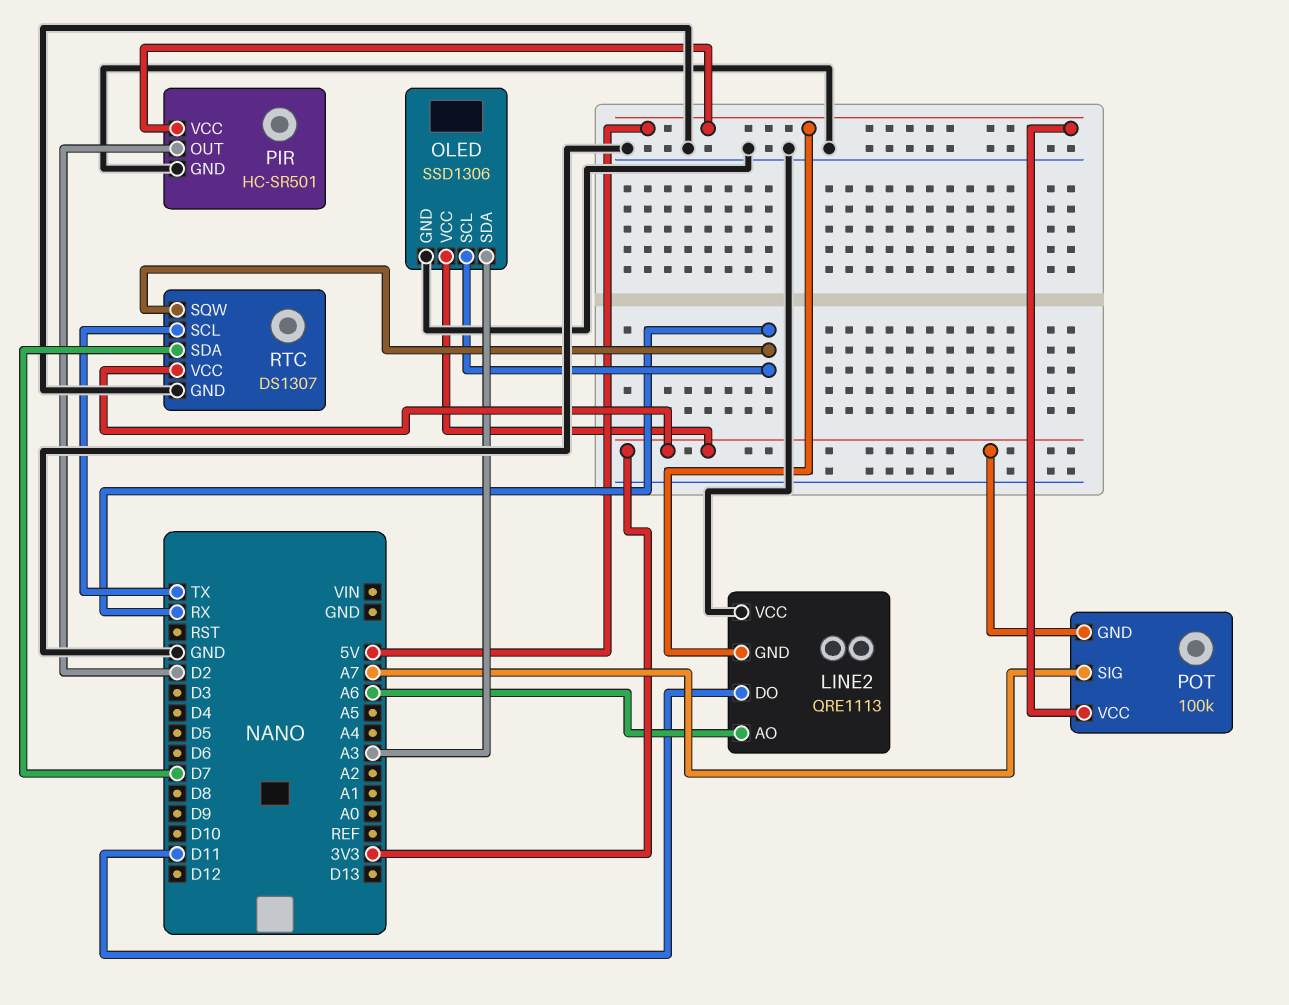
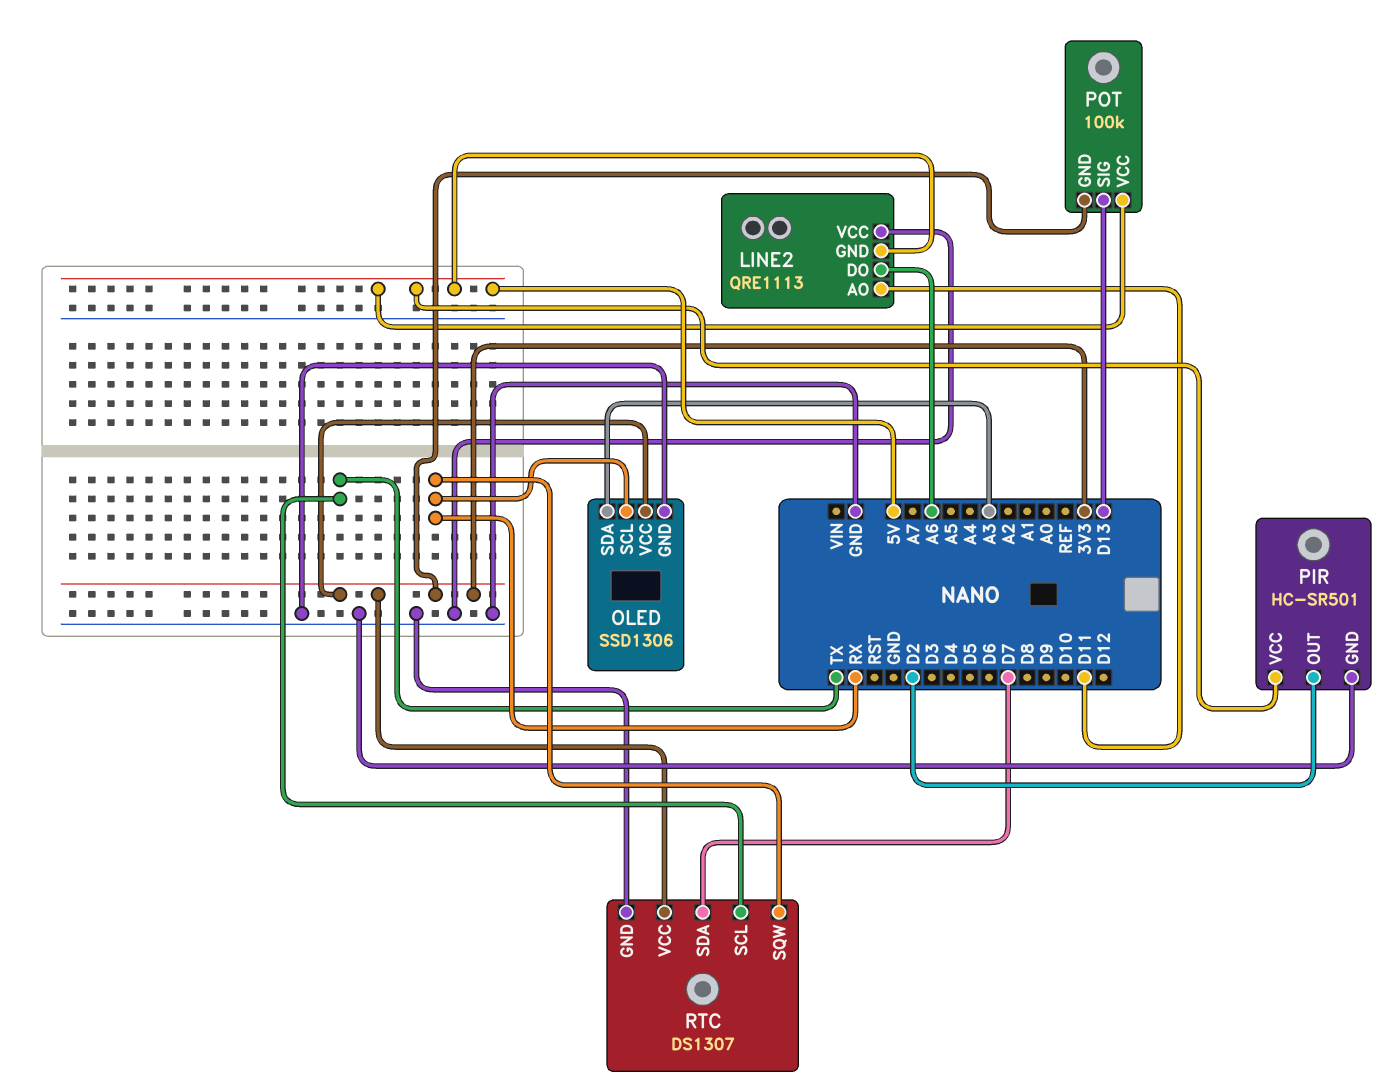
LINE2 pin AO: A6 -> D11
LINE2 pin DO: D11 -> A6
POT pin SIG: A7 -> D13

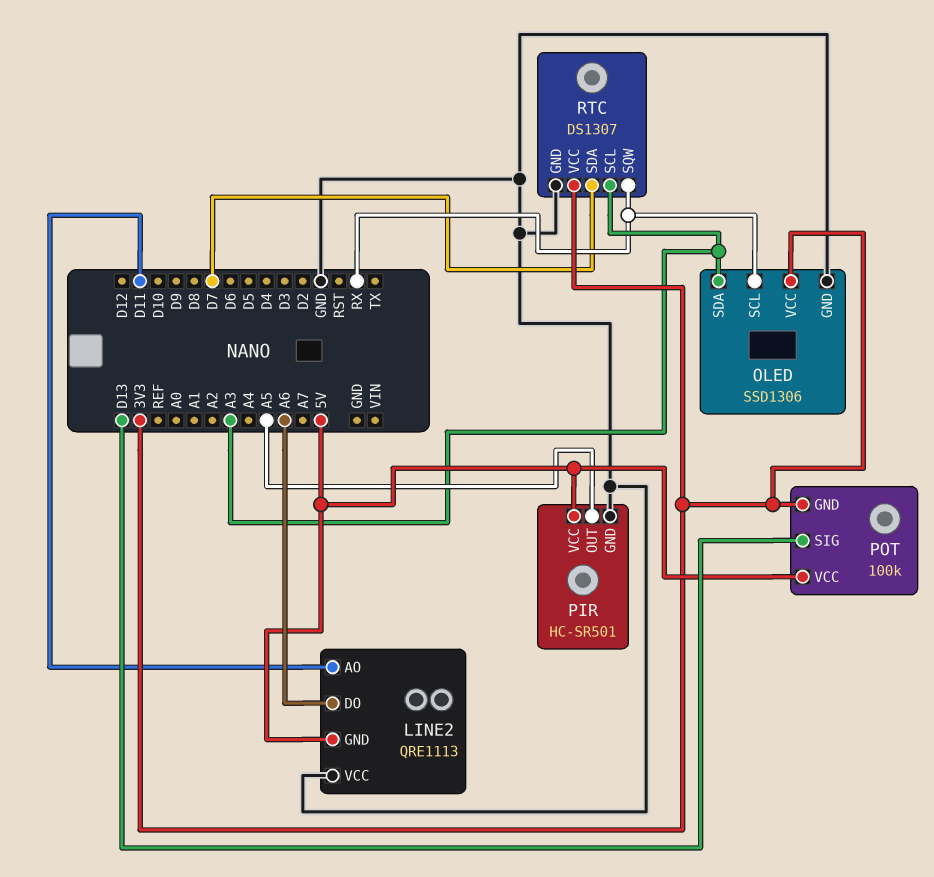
PIR pin OUT: D2 -> A5
RTC pin SCL: TX -> A3

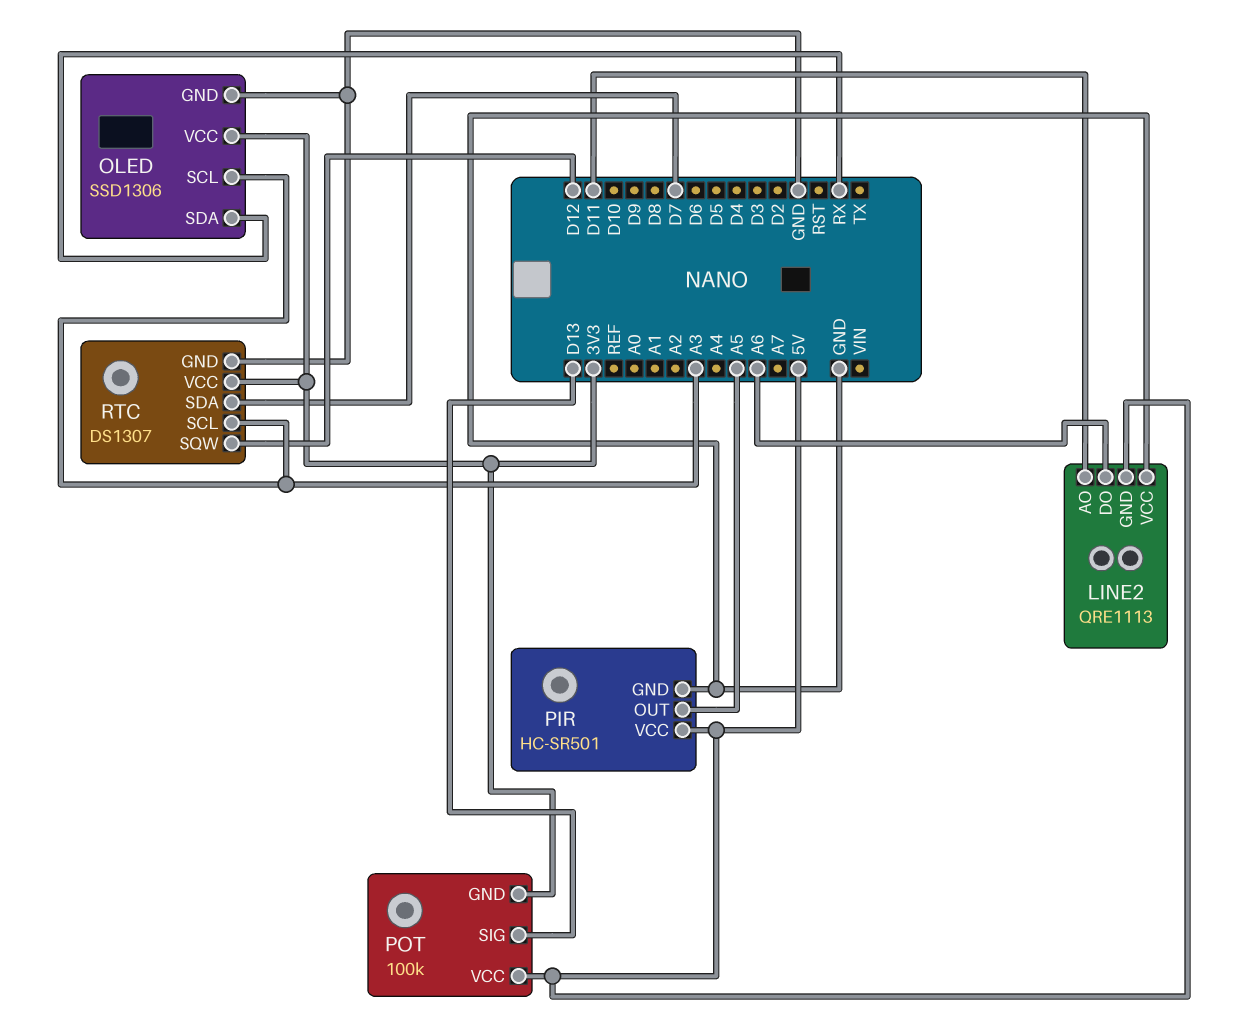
OLED pin SCL: RX -> A3
OLED pin SDA: A3 -> RX
RTC pin SQW: RX -> D12

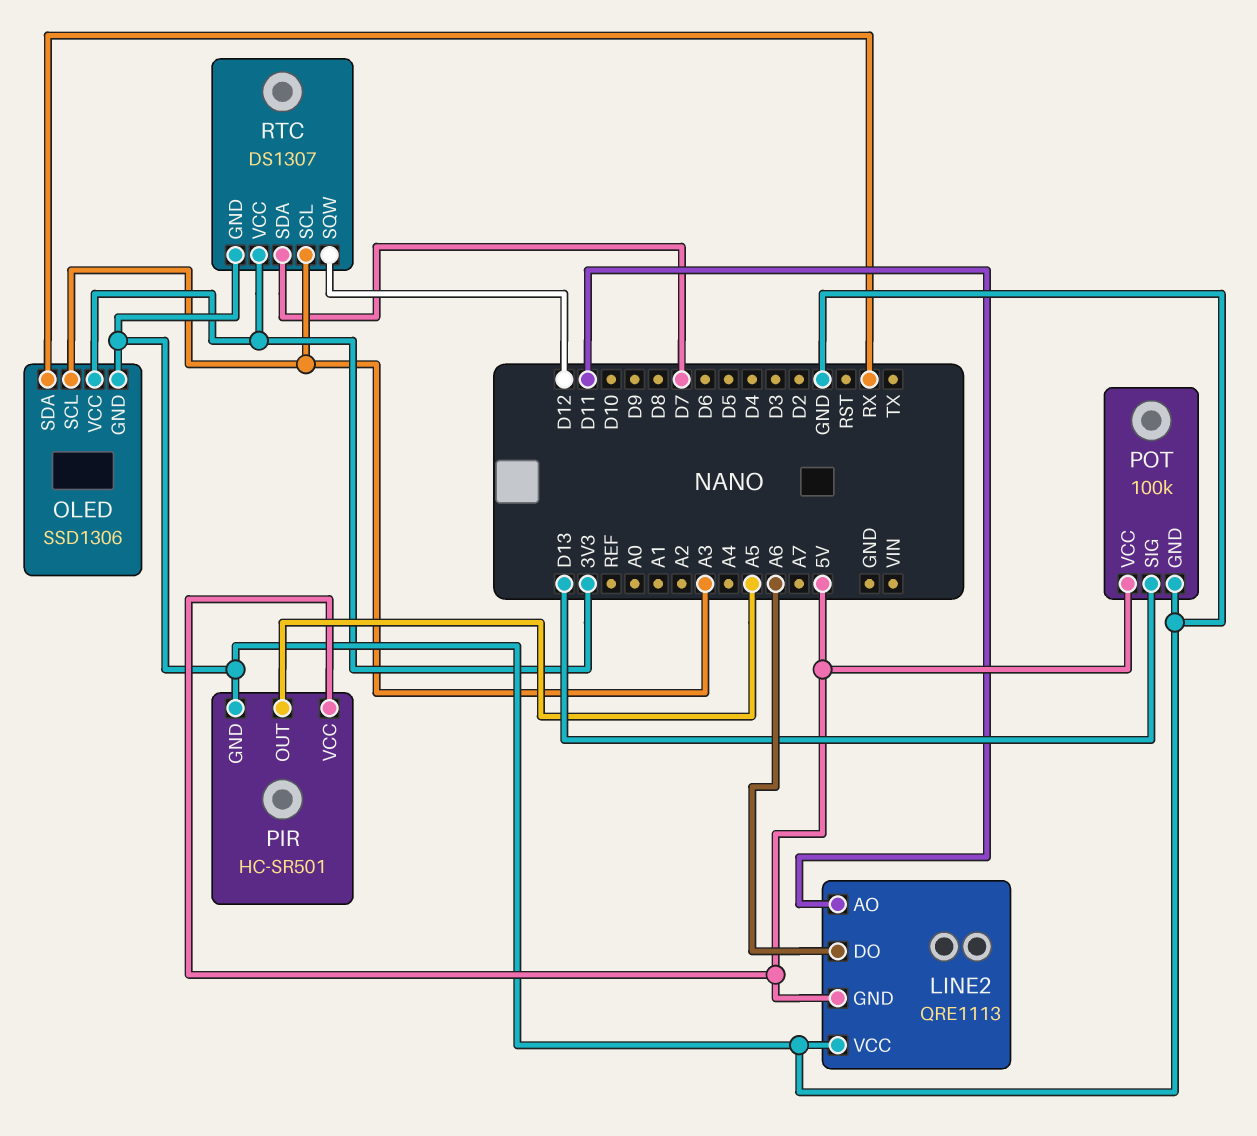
POT pin GND: 3V3 -> GND

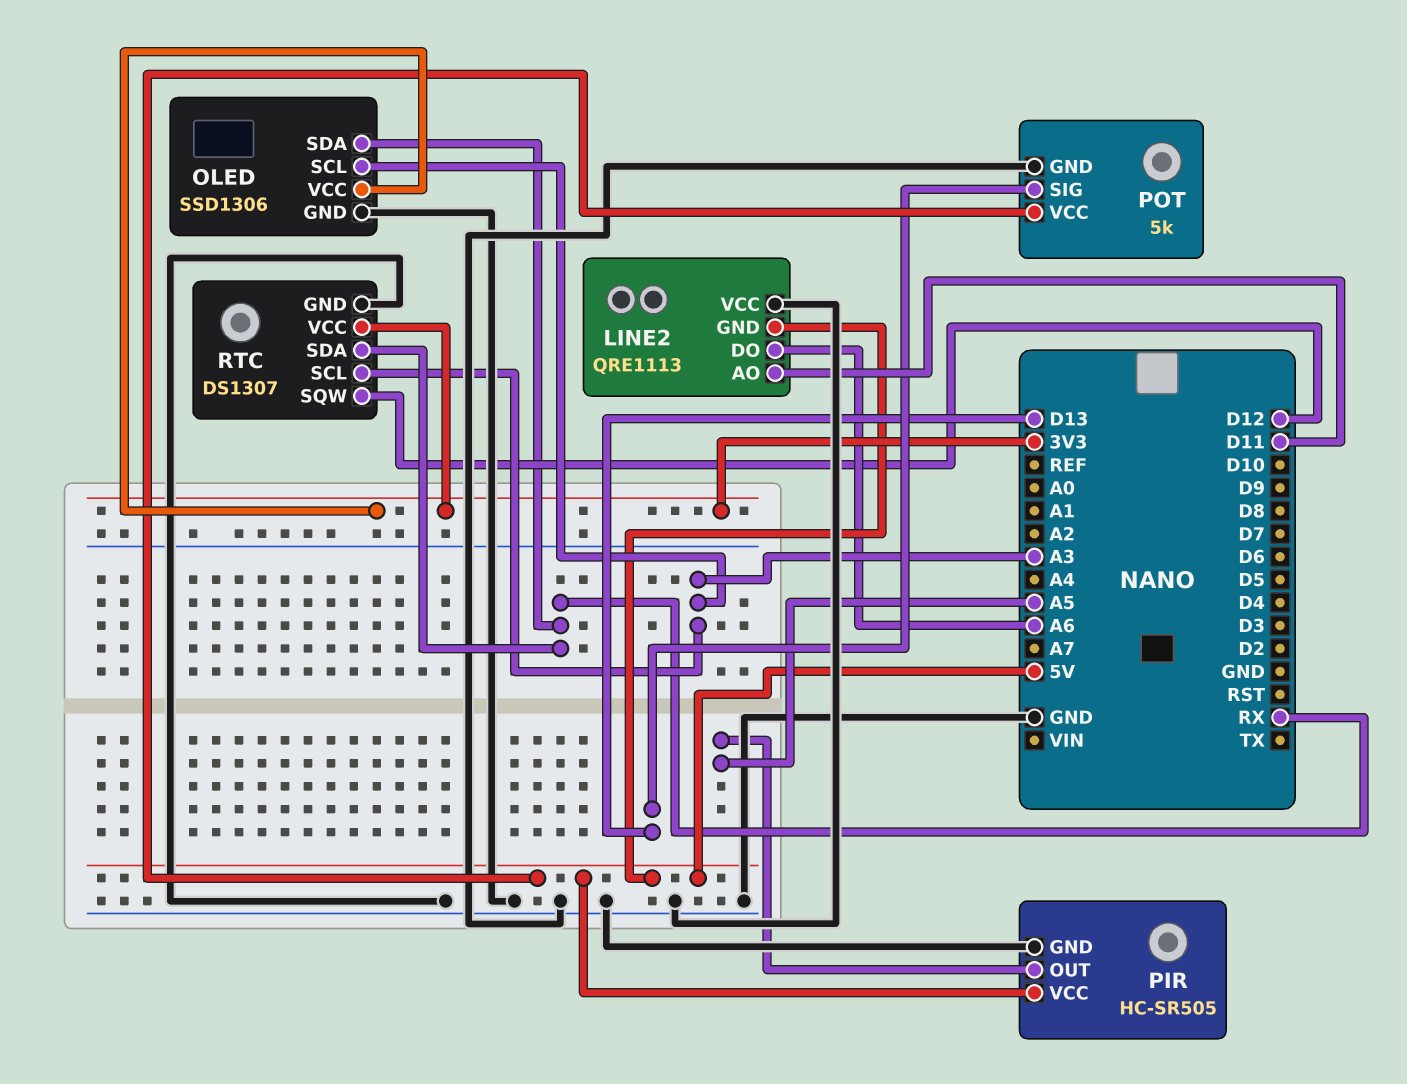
PIR: HC-SR501 -> HC-SR505
POT: 100k -> 5k
RTC pin SDA: D7 -> RX

